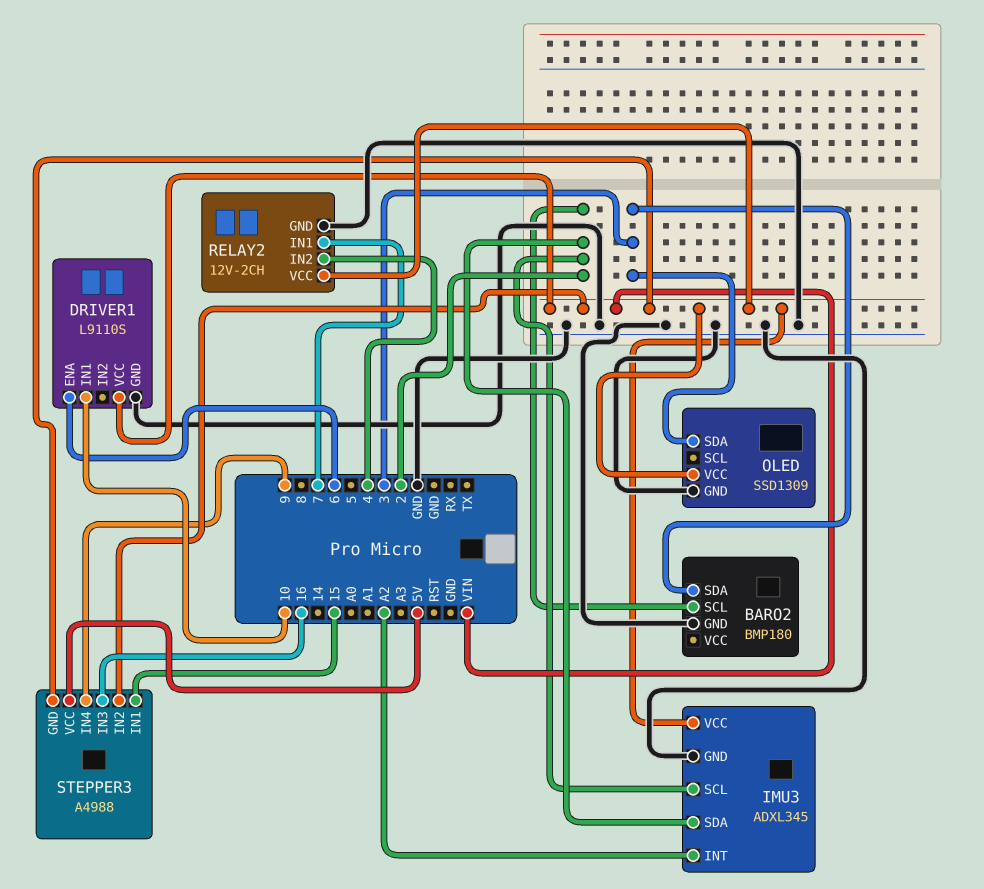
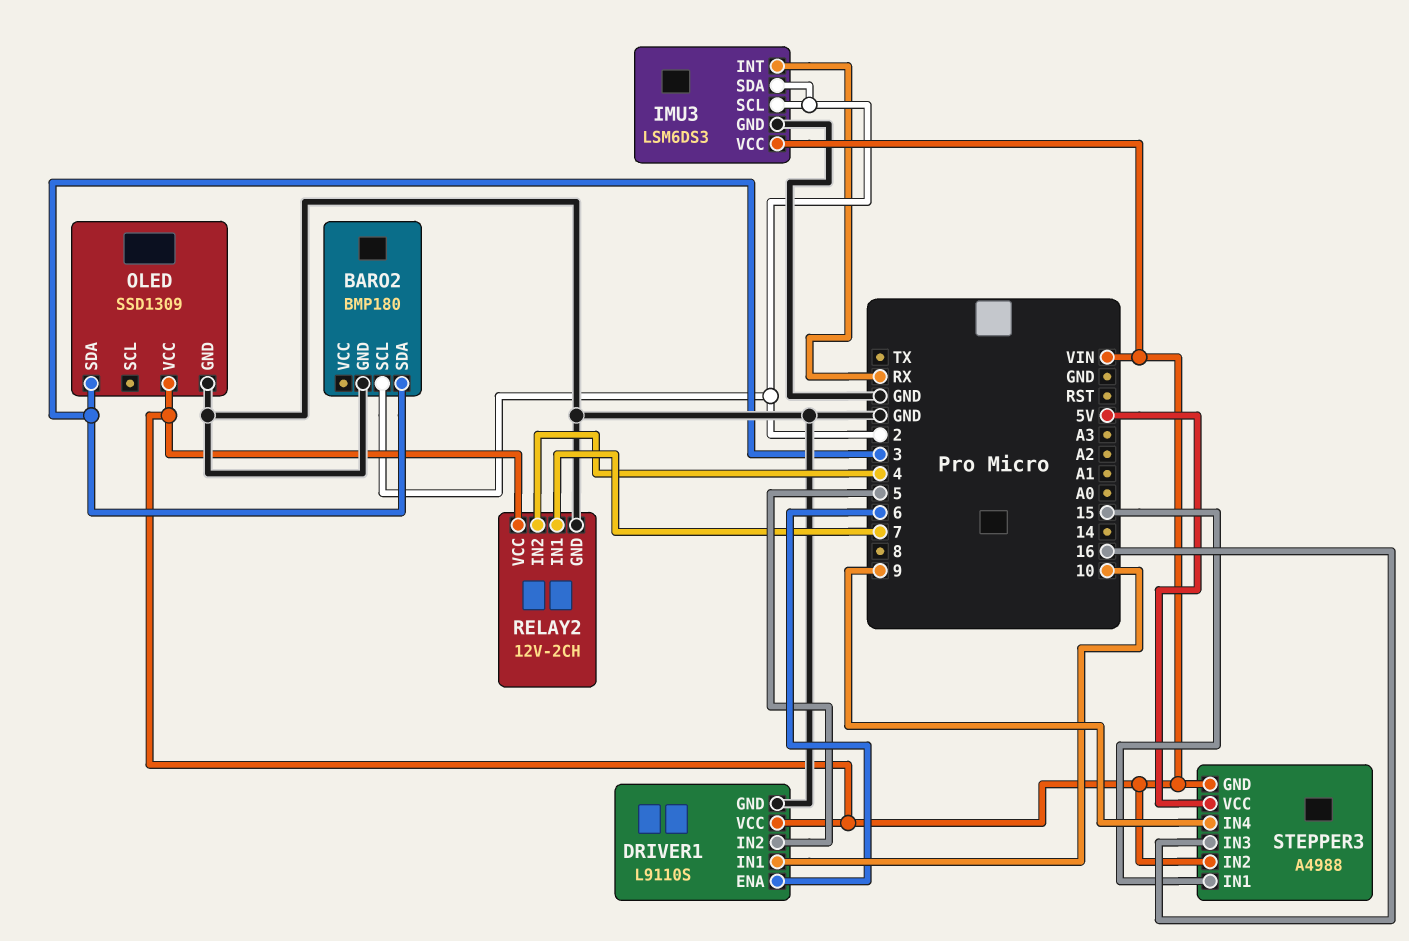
DRIVER1 pin IN2: none -> 5
IMU3: ADXL345 -> LSM6DS3
IMU3 pin INT: A2 -> RX

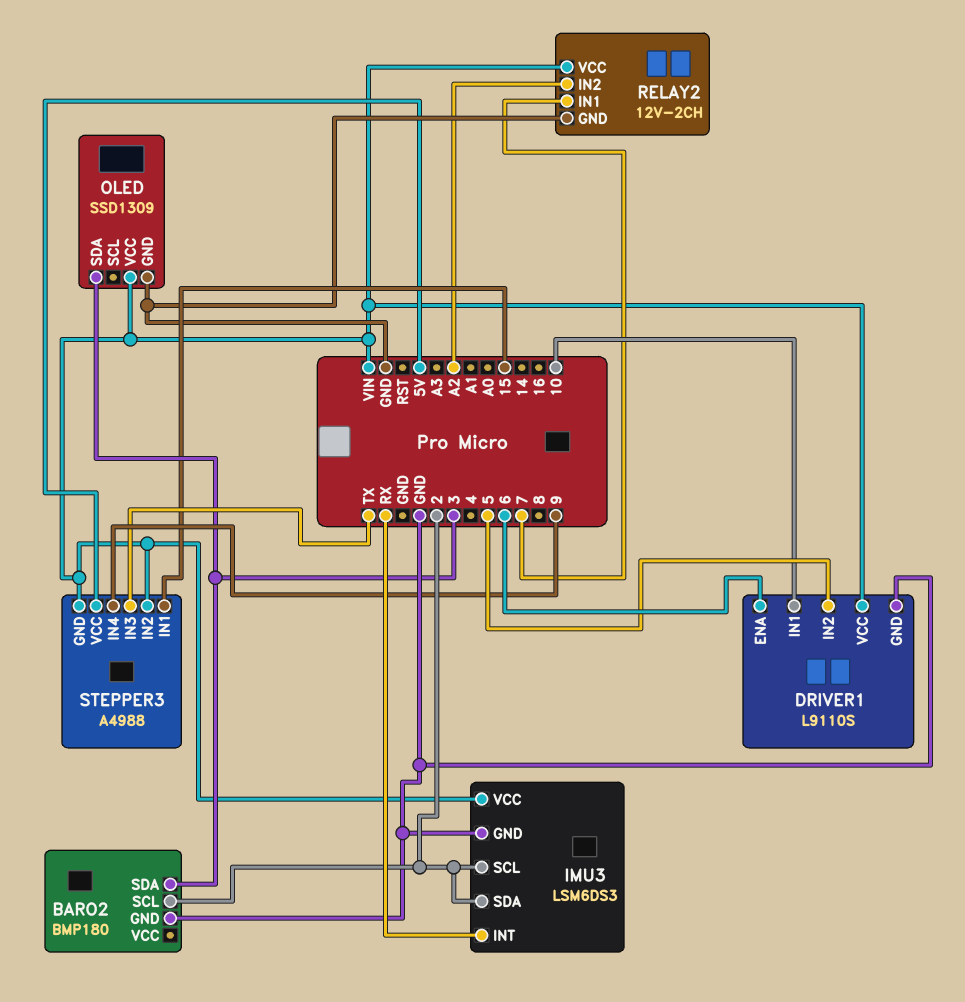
RELAY2 pin IN2: 4 -> A2
STEPPER3 pin IN3: 16 -> TX

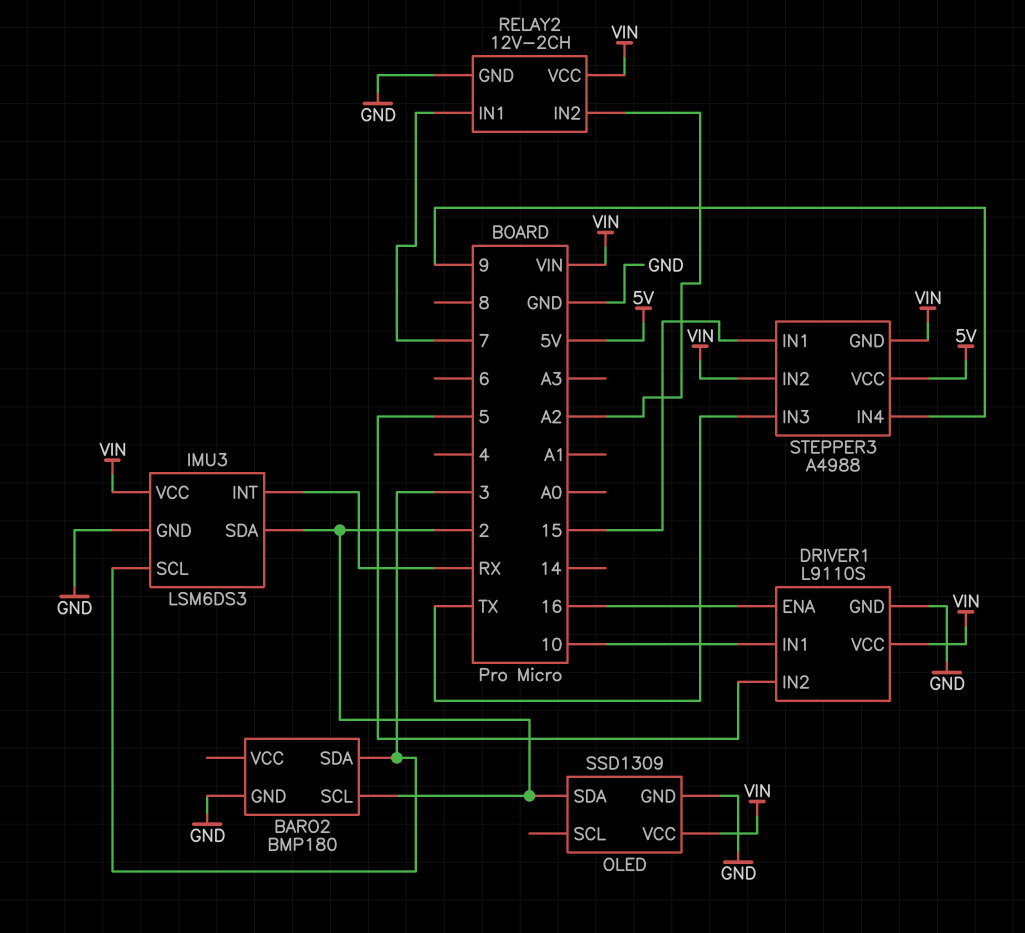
DRIVER1 pin ENA: 6 -> 16
IMU3 pin SCL: 2 -> 3
OLED pin SDA: 3 -> 2

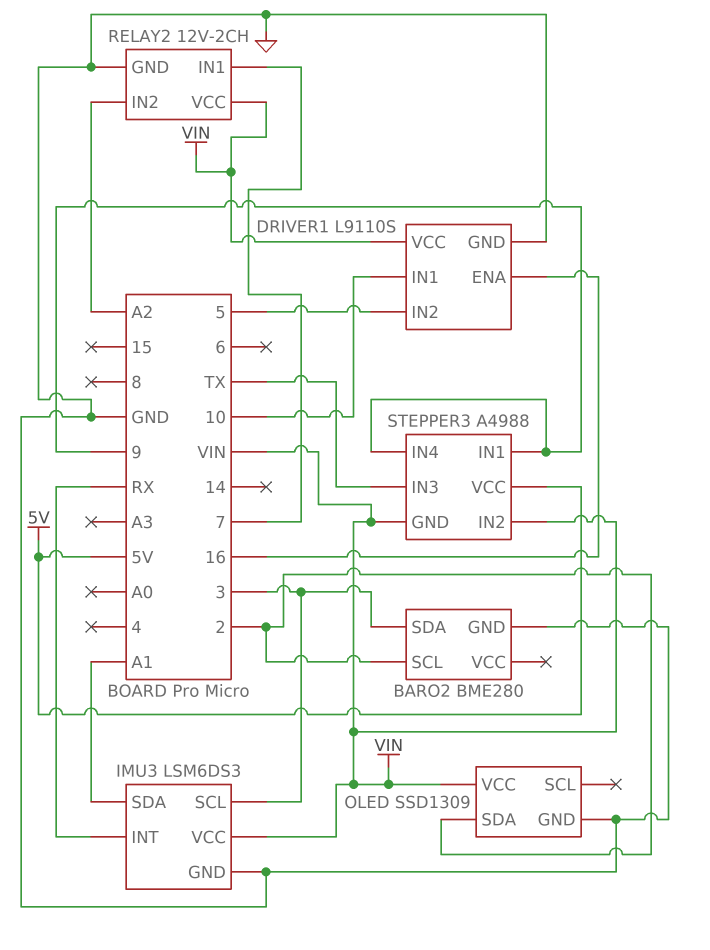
BARO2: BMP180 -> BME280
IMU3 pin SDA: 2 -> A1
STEPPER3 pin IN1: 15 -> 9

